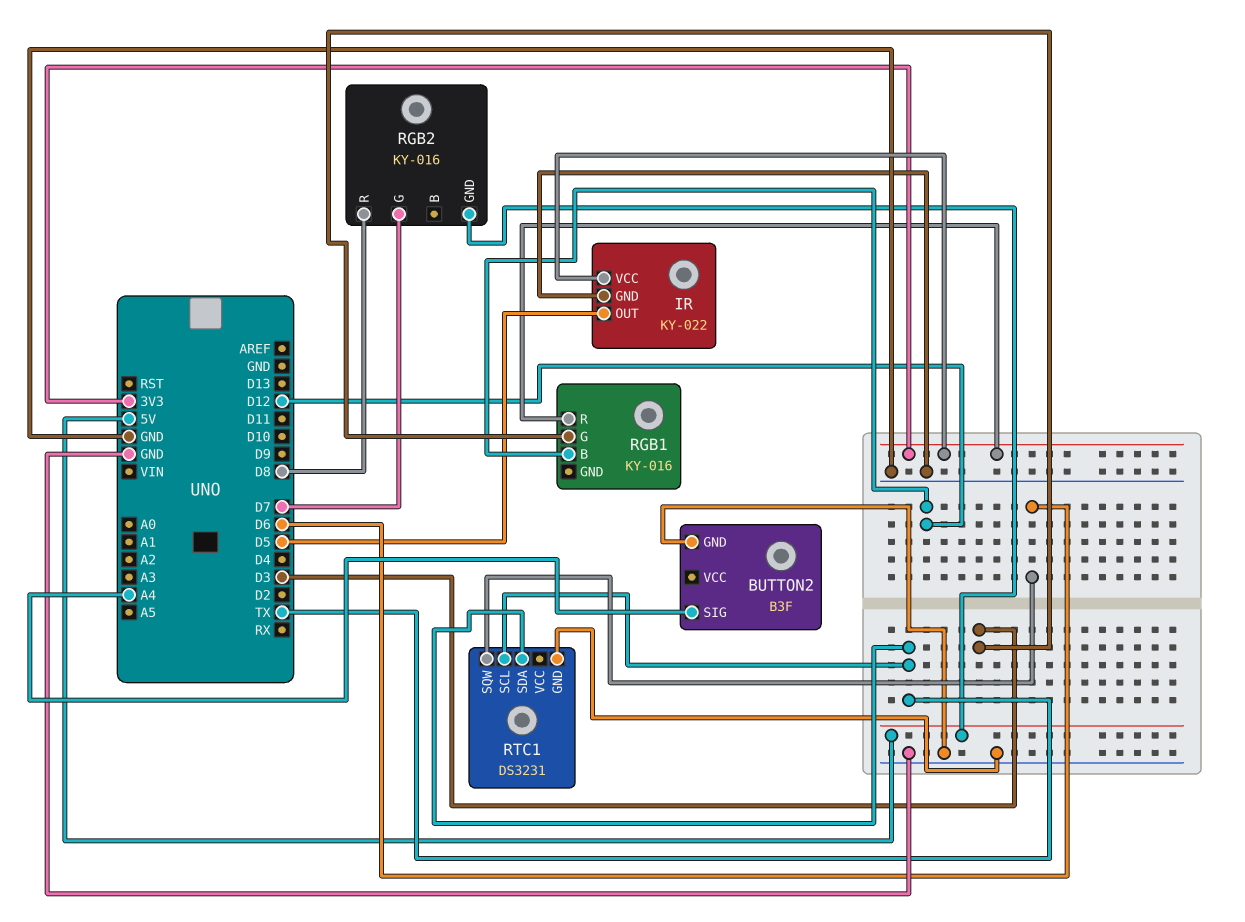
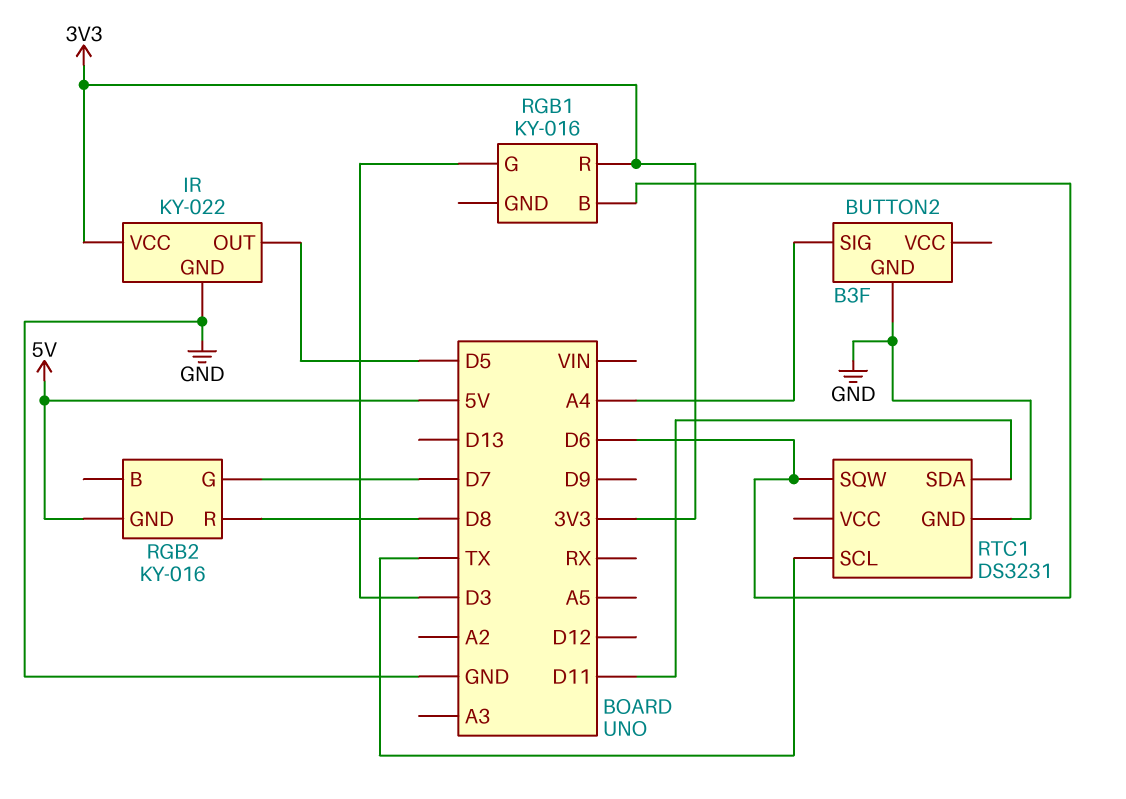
RGB1 pin B: D12 -> D6
RTC1 pin SDA: TX -> D11

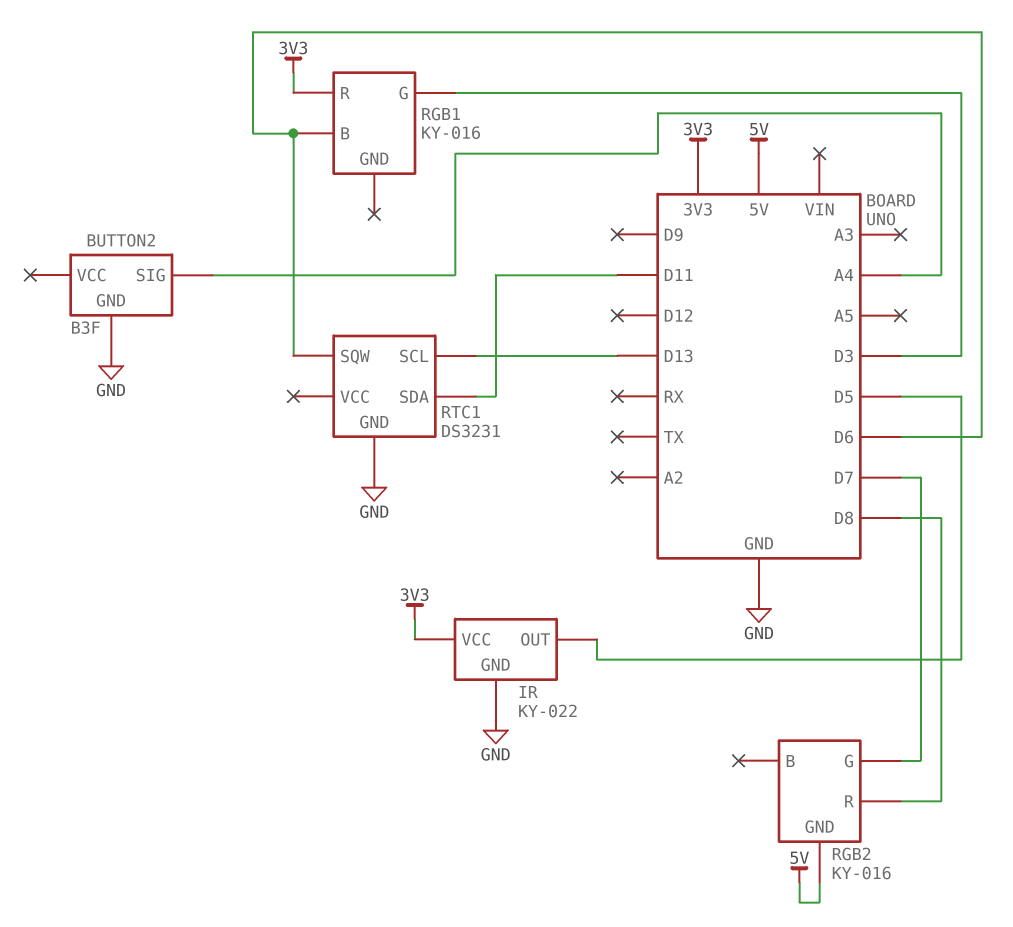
RTC1 pin SCL: TX -> D13

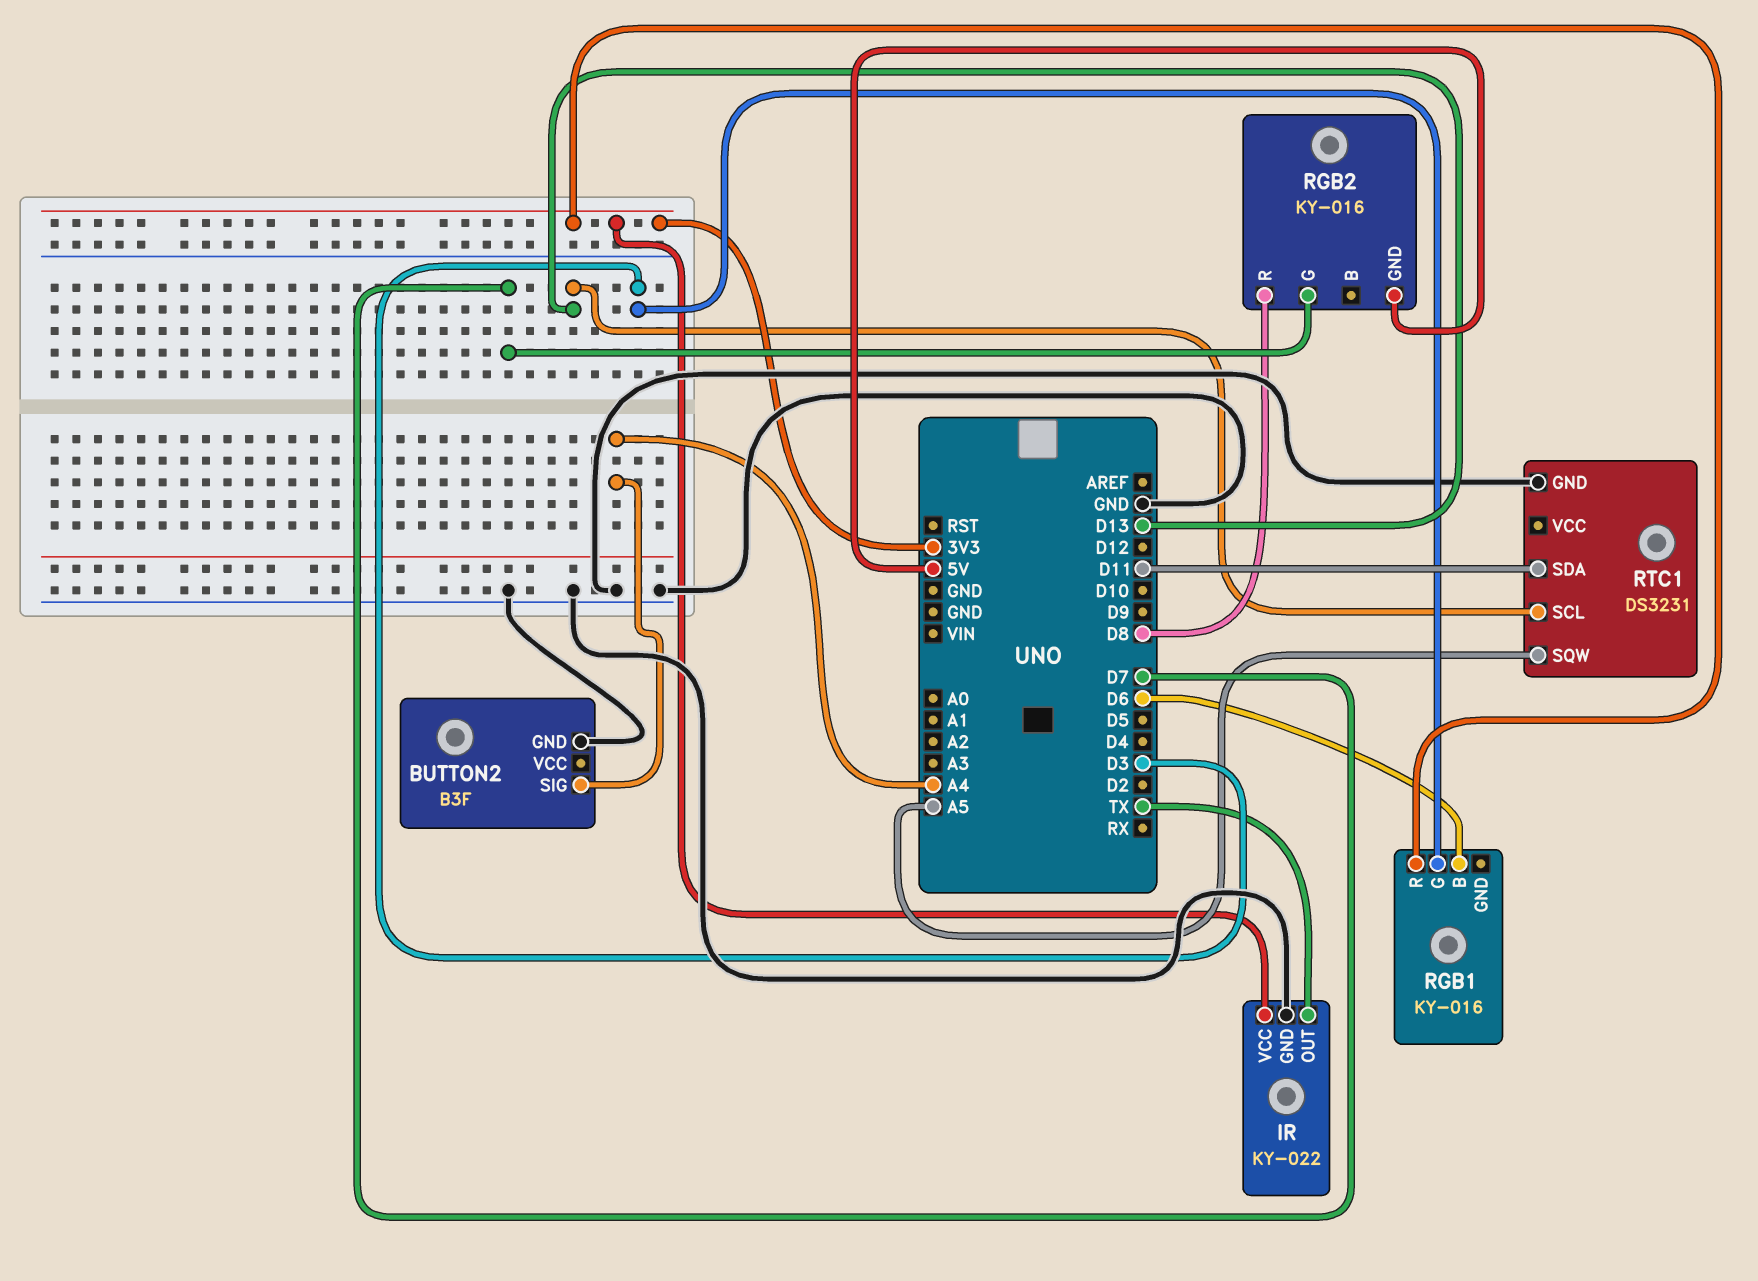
IR pin OUT: D5 -> TX
RTC1 pin SQW: D6 -> A5

